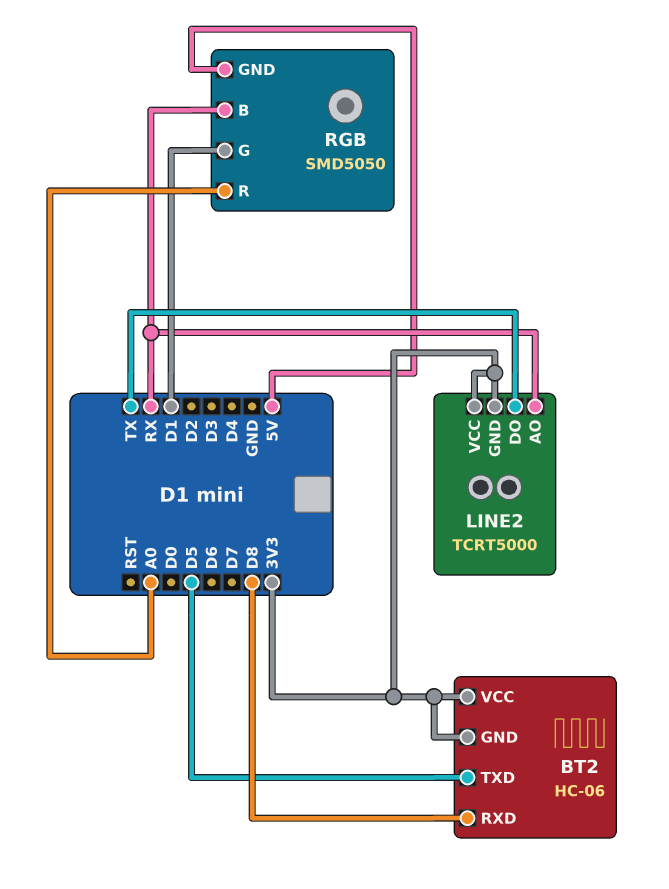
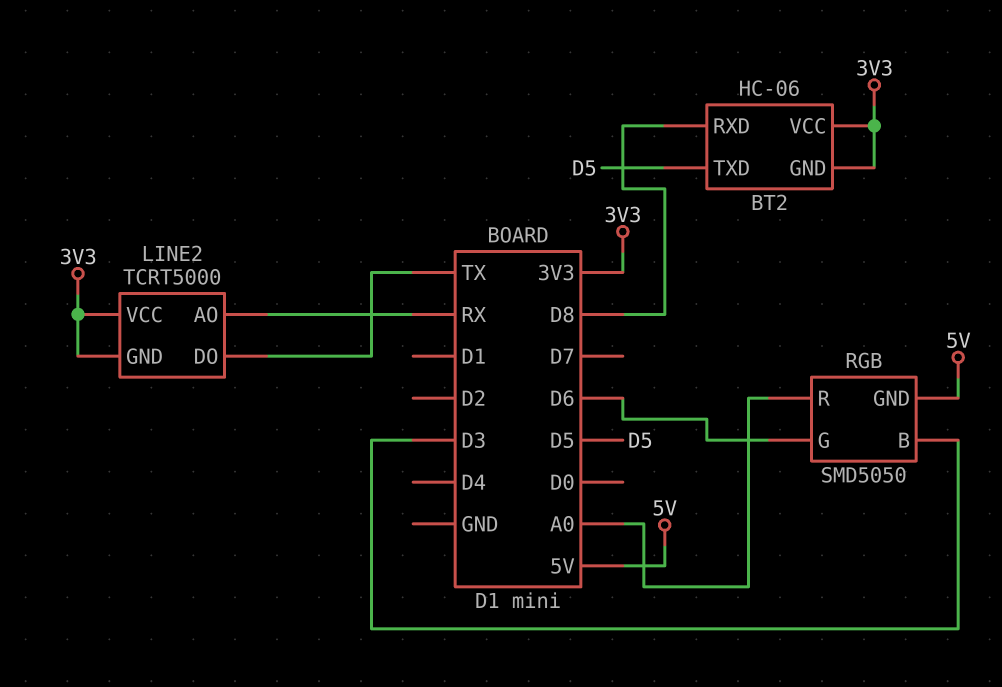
RGB pin B: RX -> D3
RGB pin G: D1 -> D6

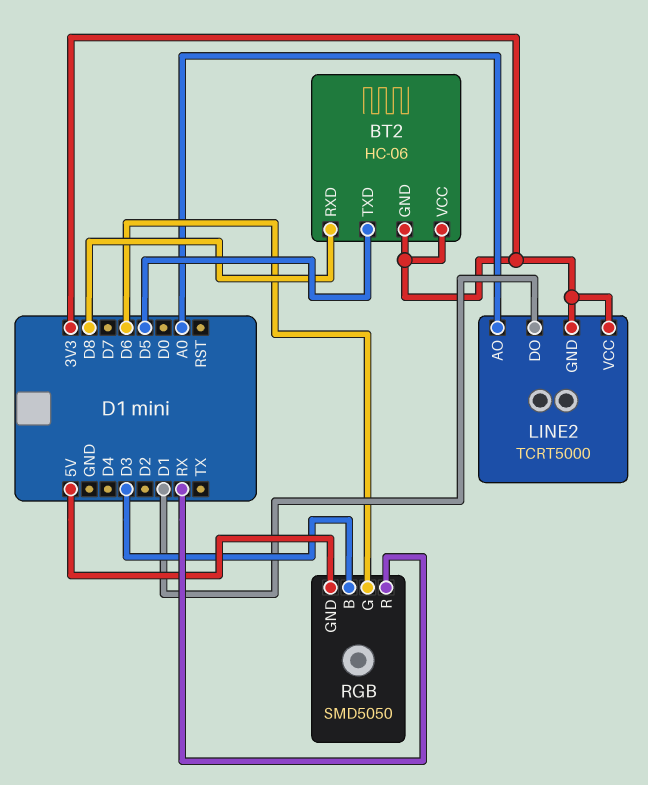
LINE2 pin AO: RX -> A0
LINE2 pin DO: TX -> D1
RGB pin R: A0 -> RX

